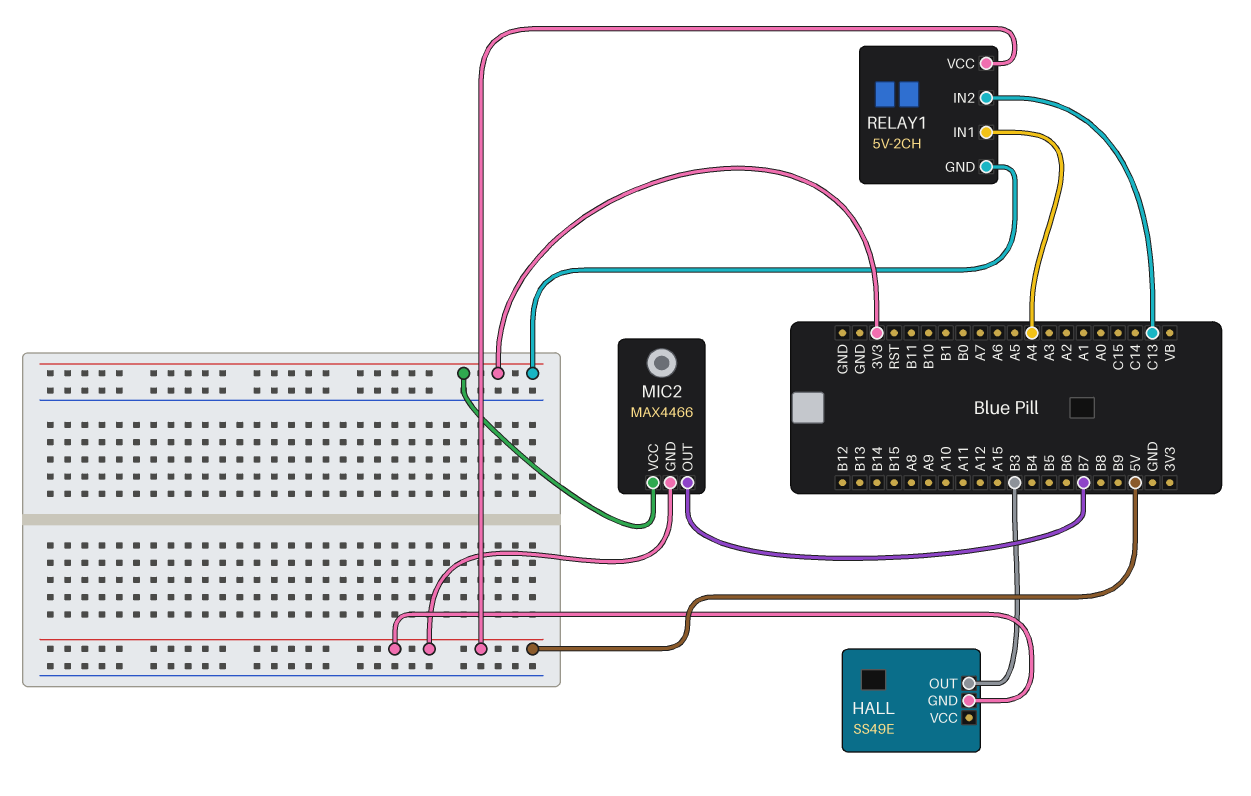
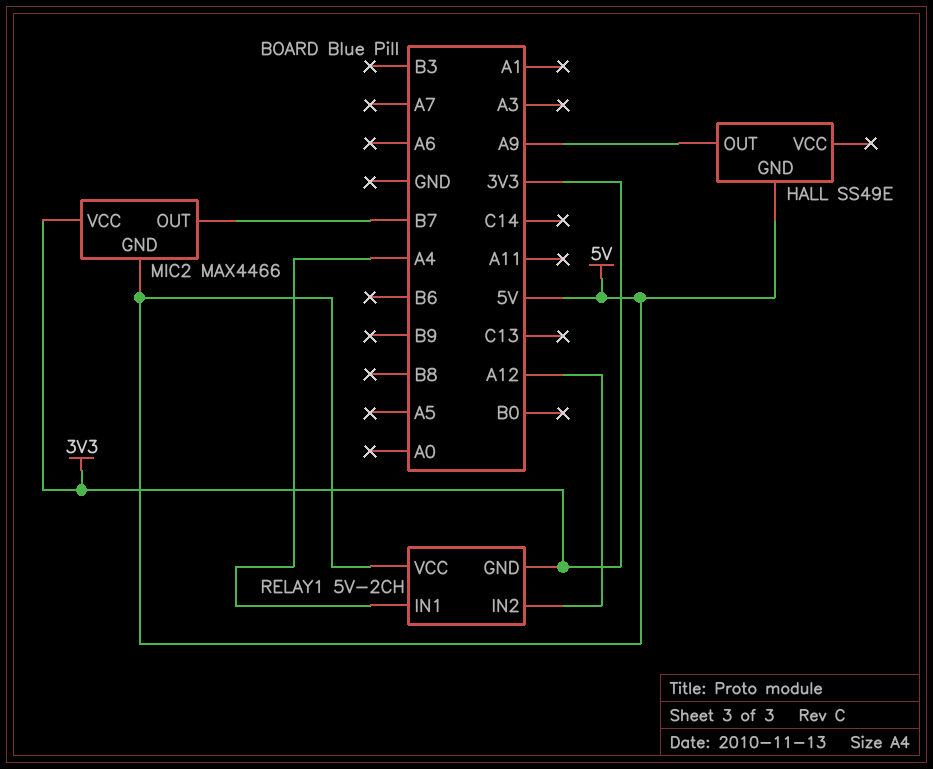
HALL pin OUT: B3 -> A9
RELAY1 pin IN2: C13 -> A12

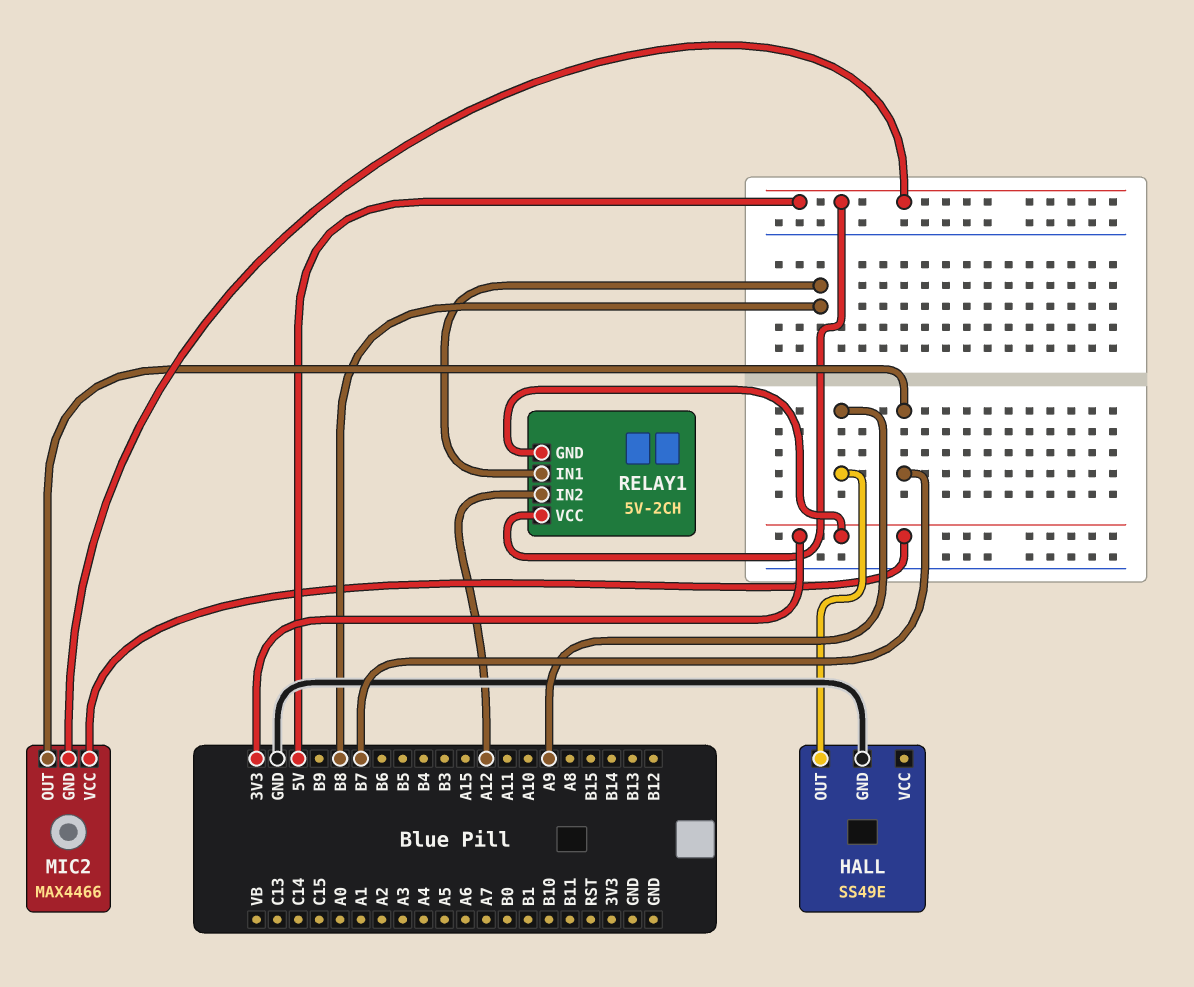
HALL pin GND: 5V -> GND
RELAY1 pin IN1: A4 -> B8

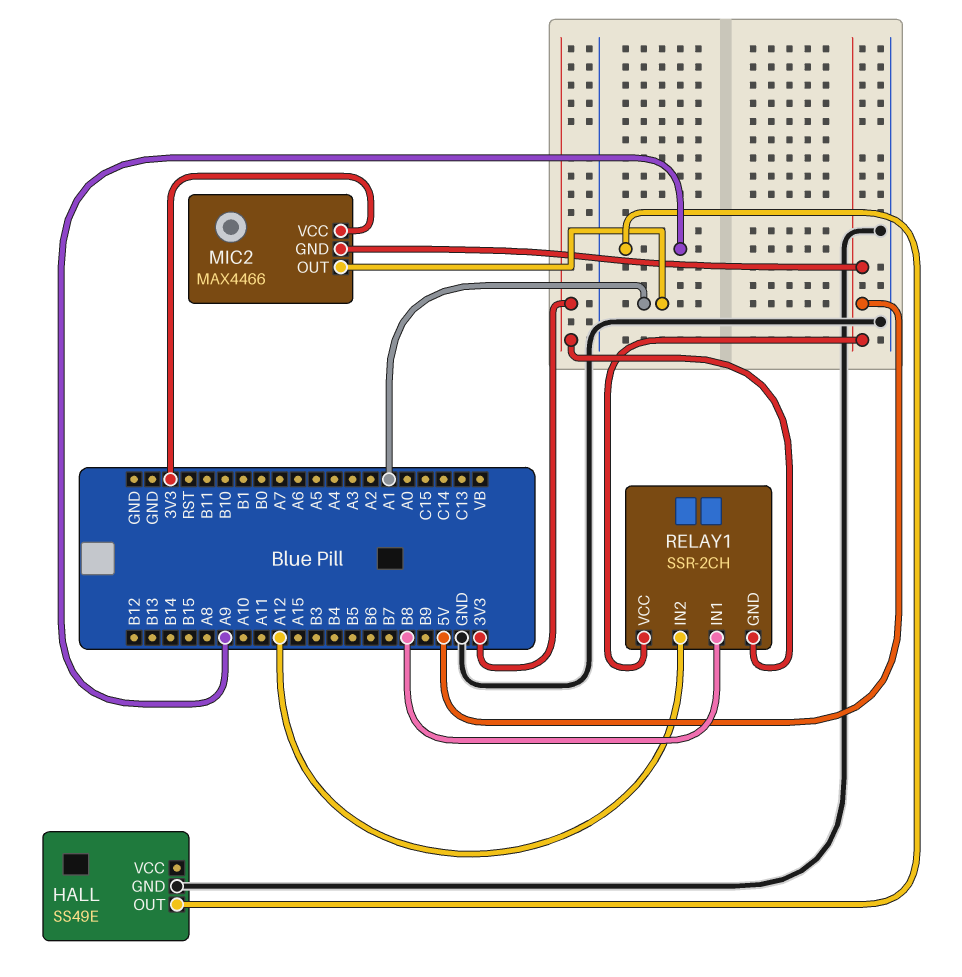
MIC2 pin OUT: B7 -> A1
RELAY1: 5V-2CH -> SSR-2CH

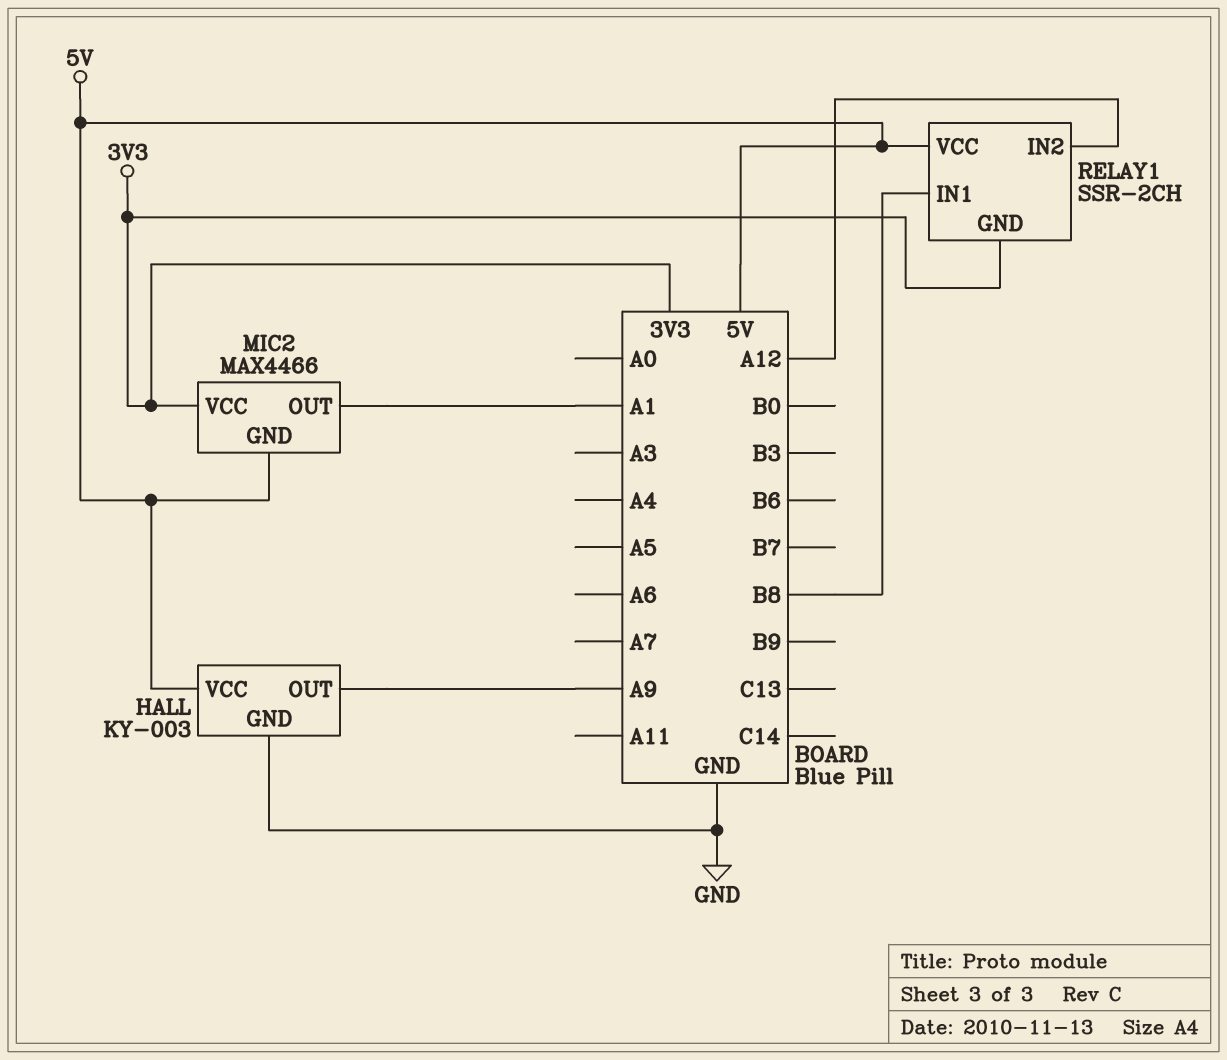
HALL: SS49E -> KY-003
HALL pin VCC: none -> 5V

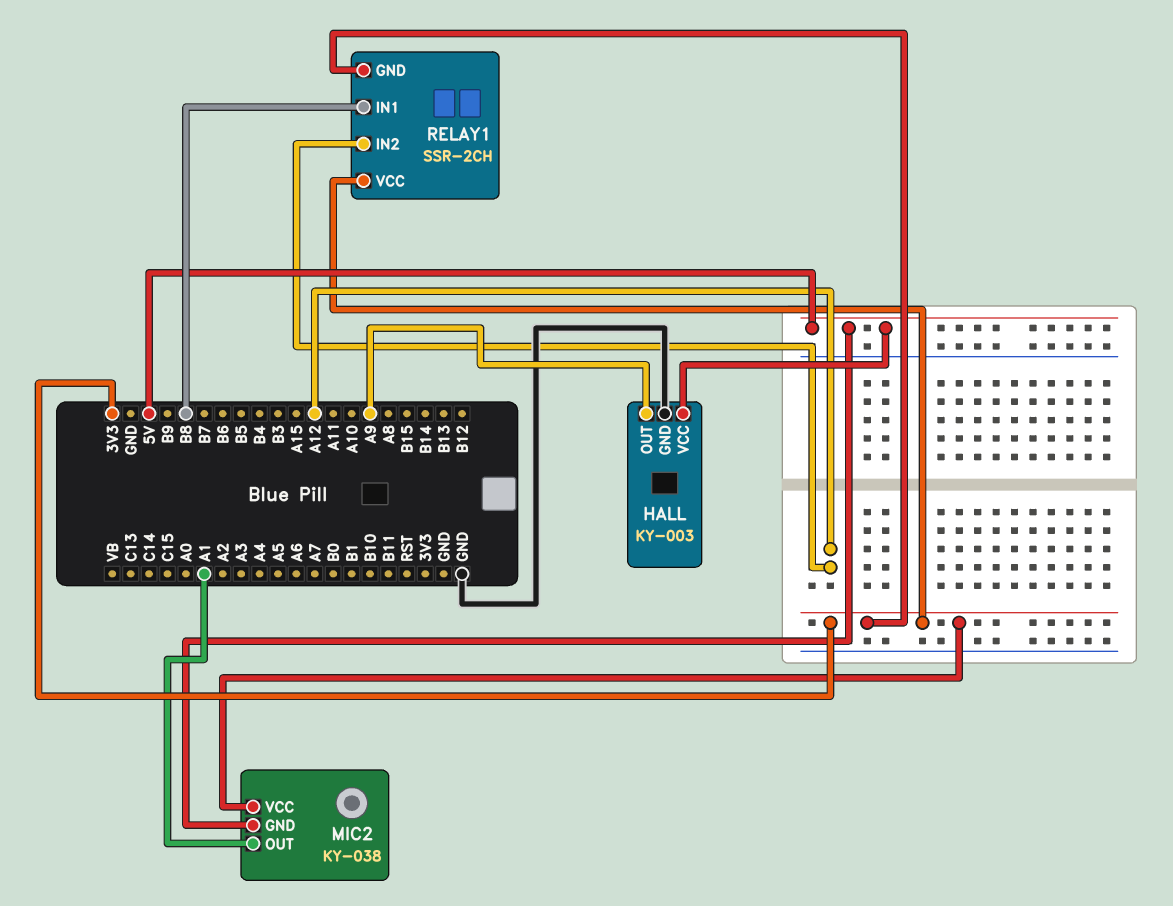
MIC2: MAX4466 -> KY-038
RELAY1 pin VCC: 5V -> 3V3

